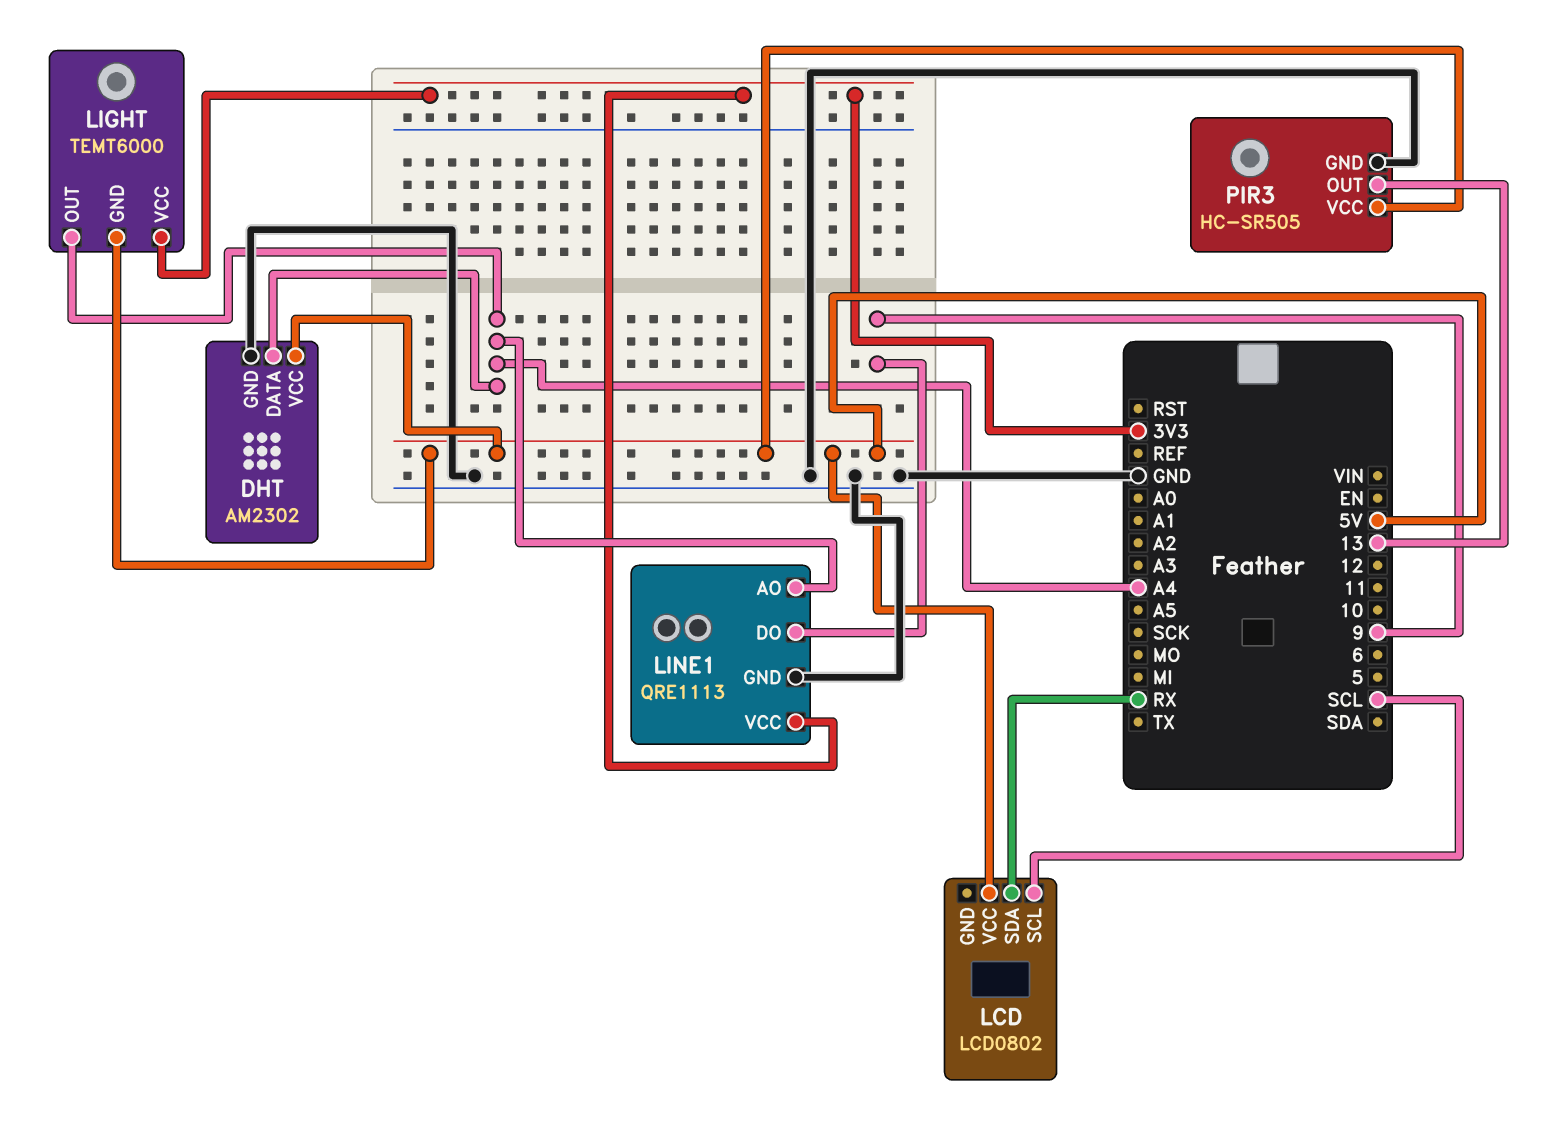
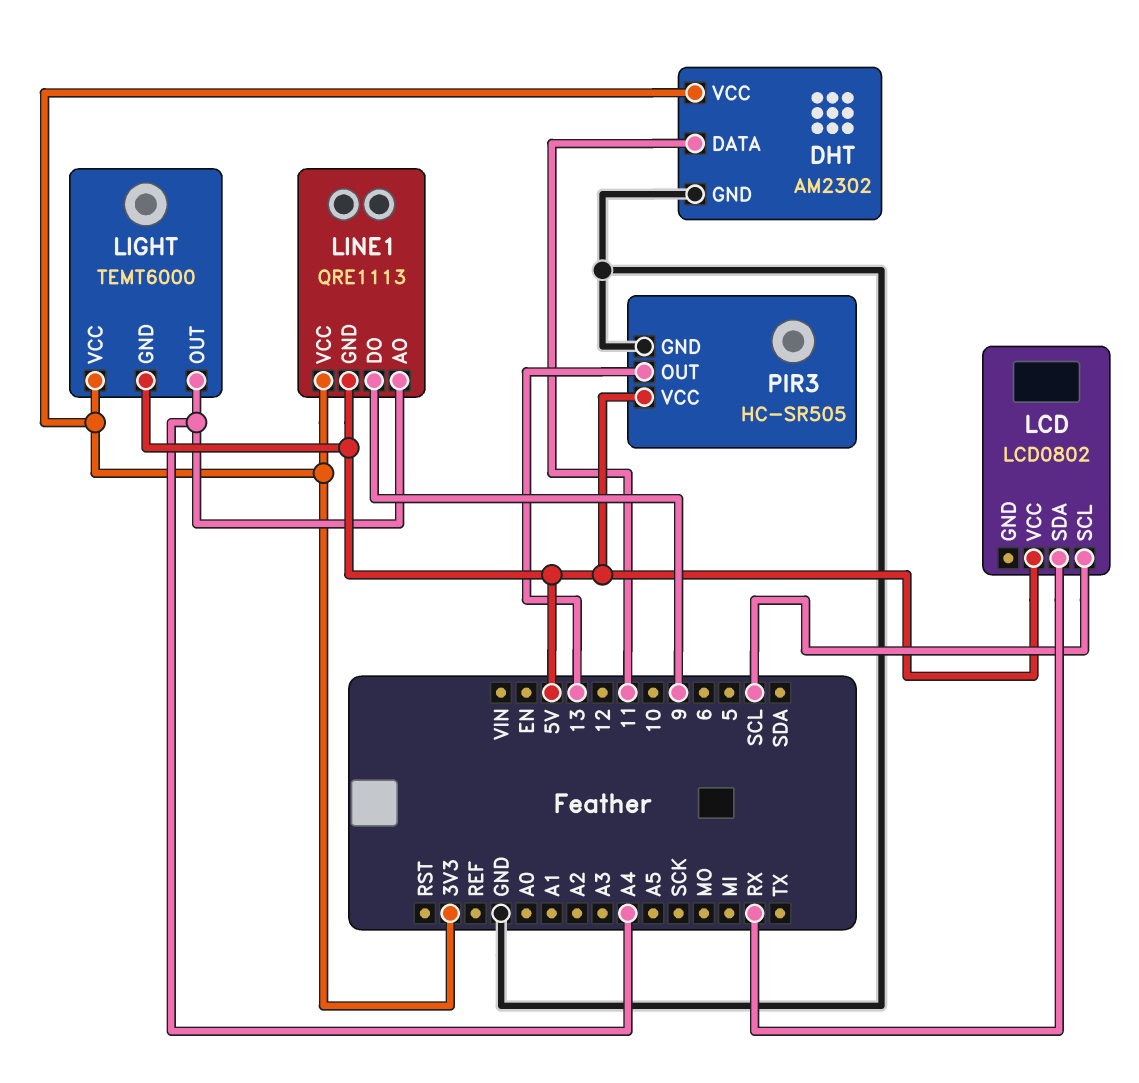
DHT pin DATA: A4 -> 11
DHT pin VCC: 5V -> 3V3
LINE1 pin GND: GND -> 5V

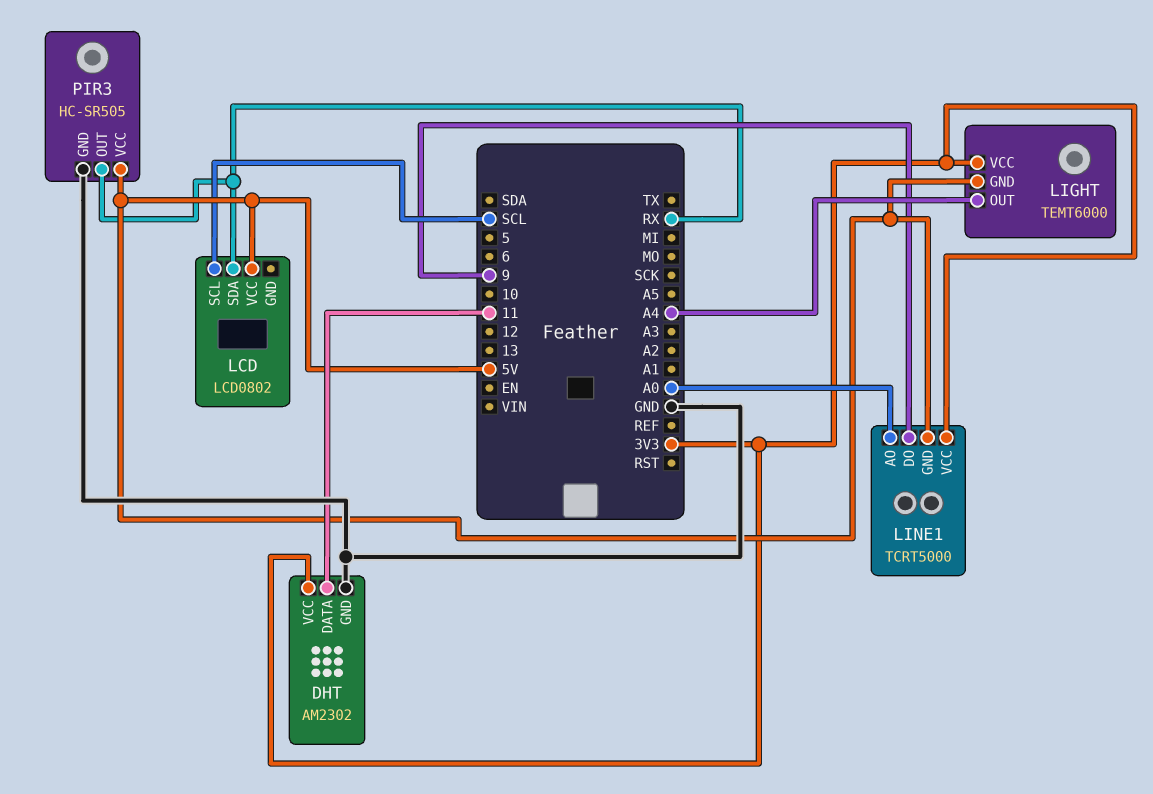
LINE1: QRE1113 -> TCRT5000
LINE1 pin AO: A4 -> A0
PIR3 pin OUT: 13 -> RX

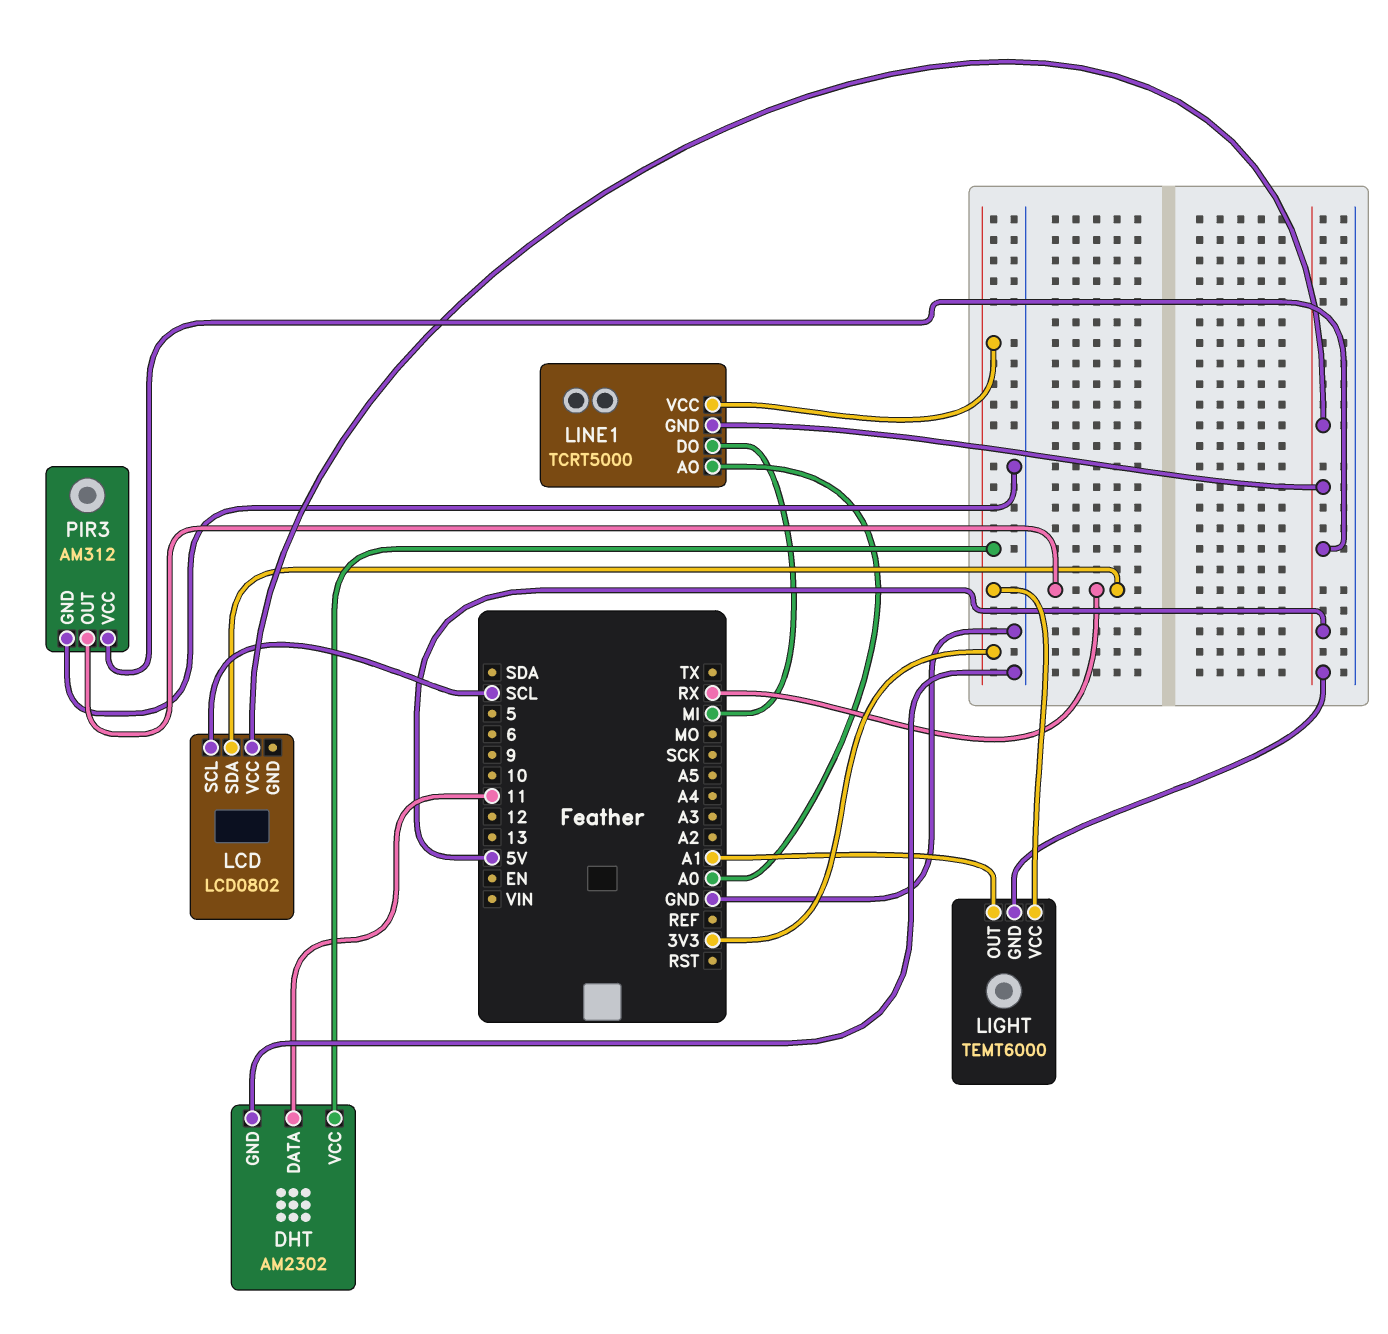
LIGHT pin OUT: A4 -> A1
LINE1 pin DO: 9 -> MI
PIR3: HC-SR505 -> AM312

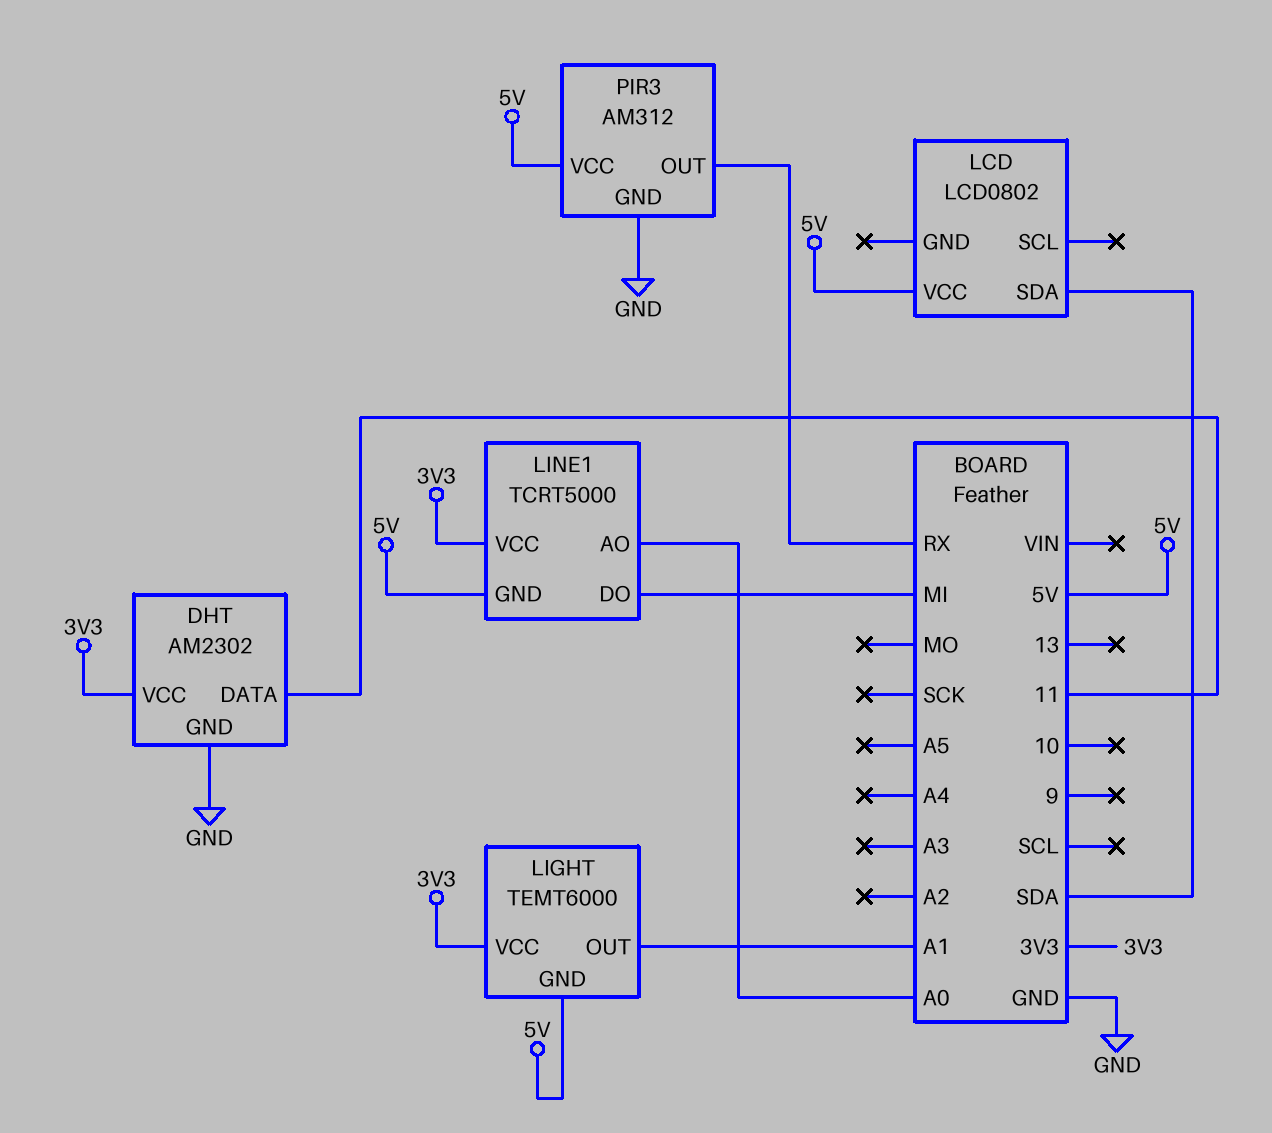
LCD pin SCL: SCL -> none
LCD pin SDA: RX -> SDA

